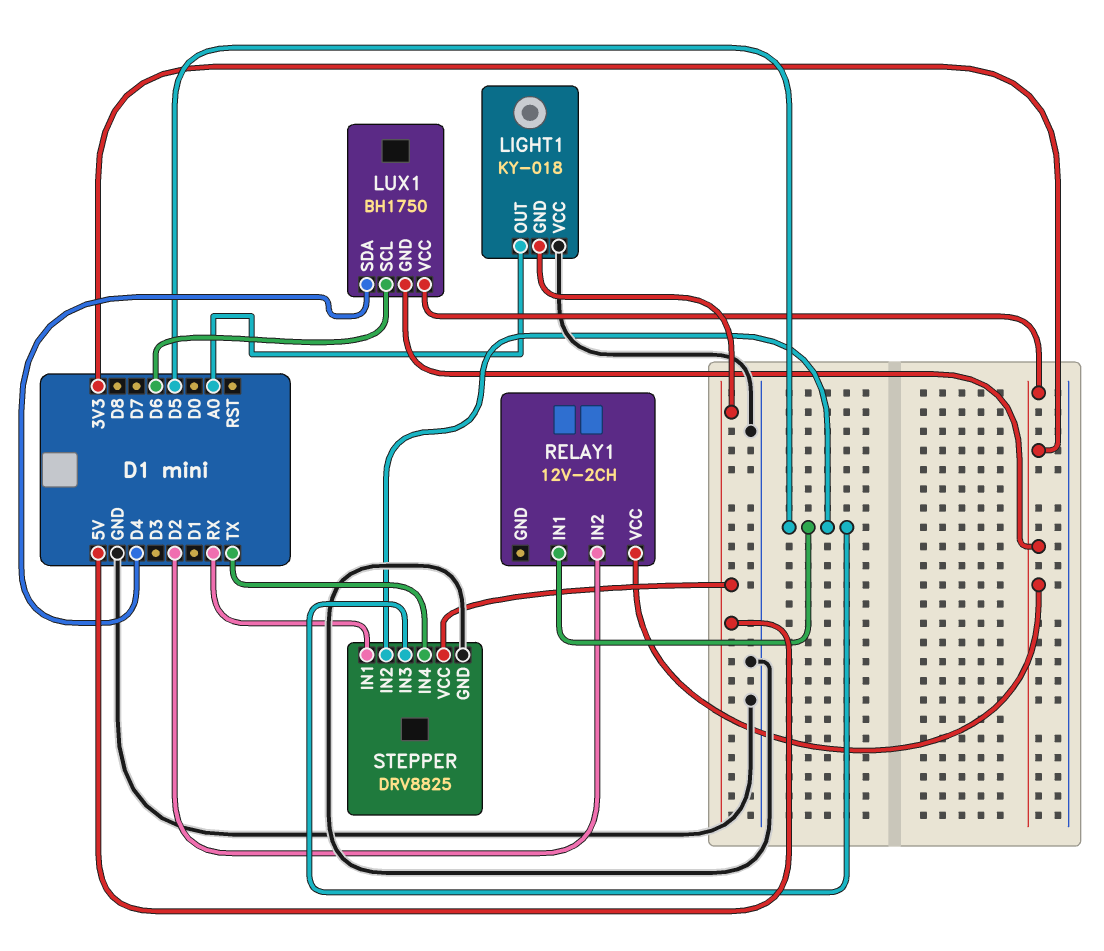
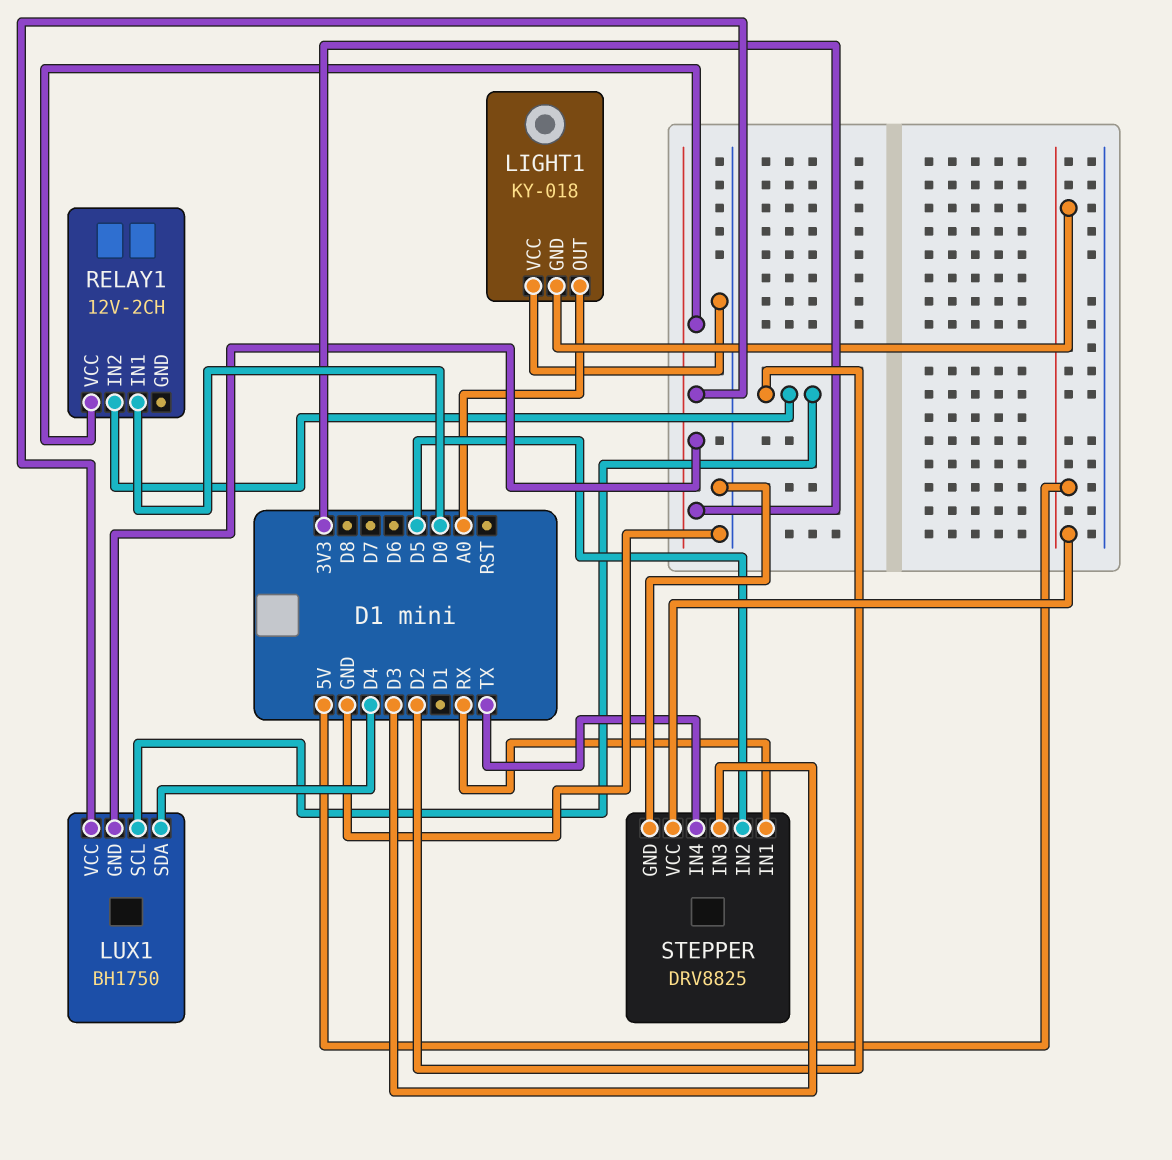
LUX1 pin SCL: D6 -> D2
RELAY1 pin IN1: D5 -> D0
STEPPER pin IN3: D5 -> D3

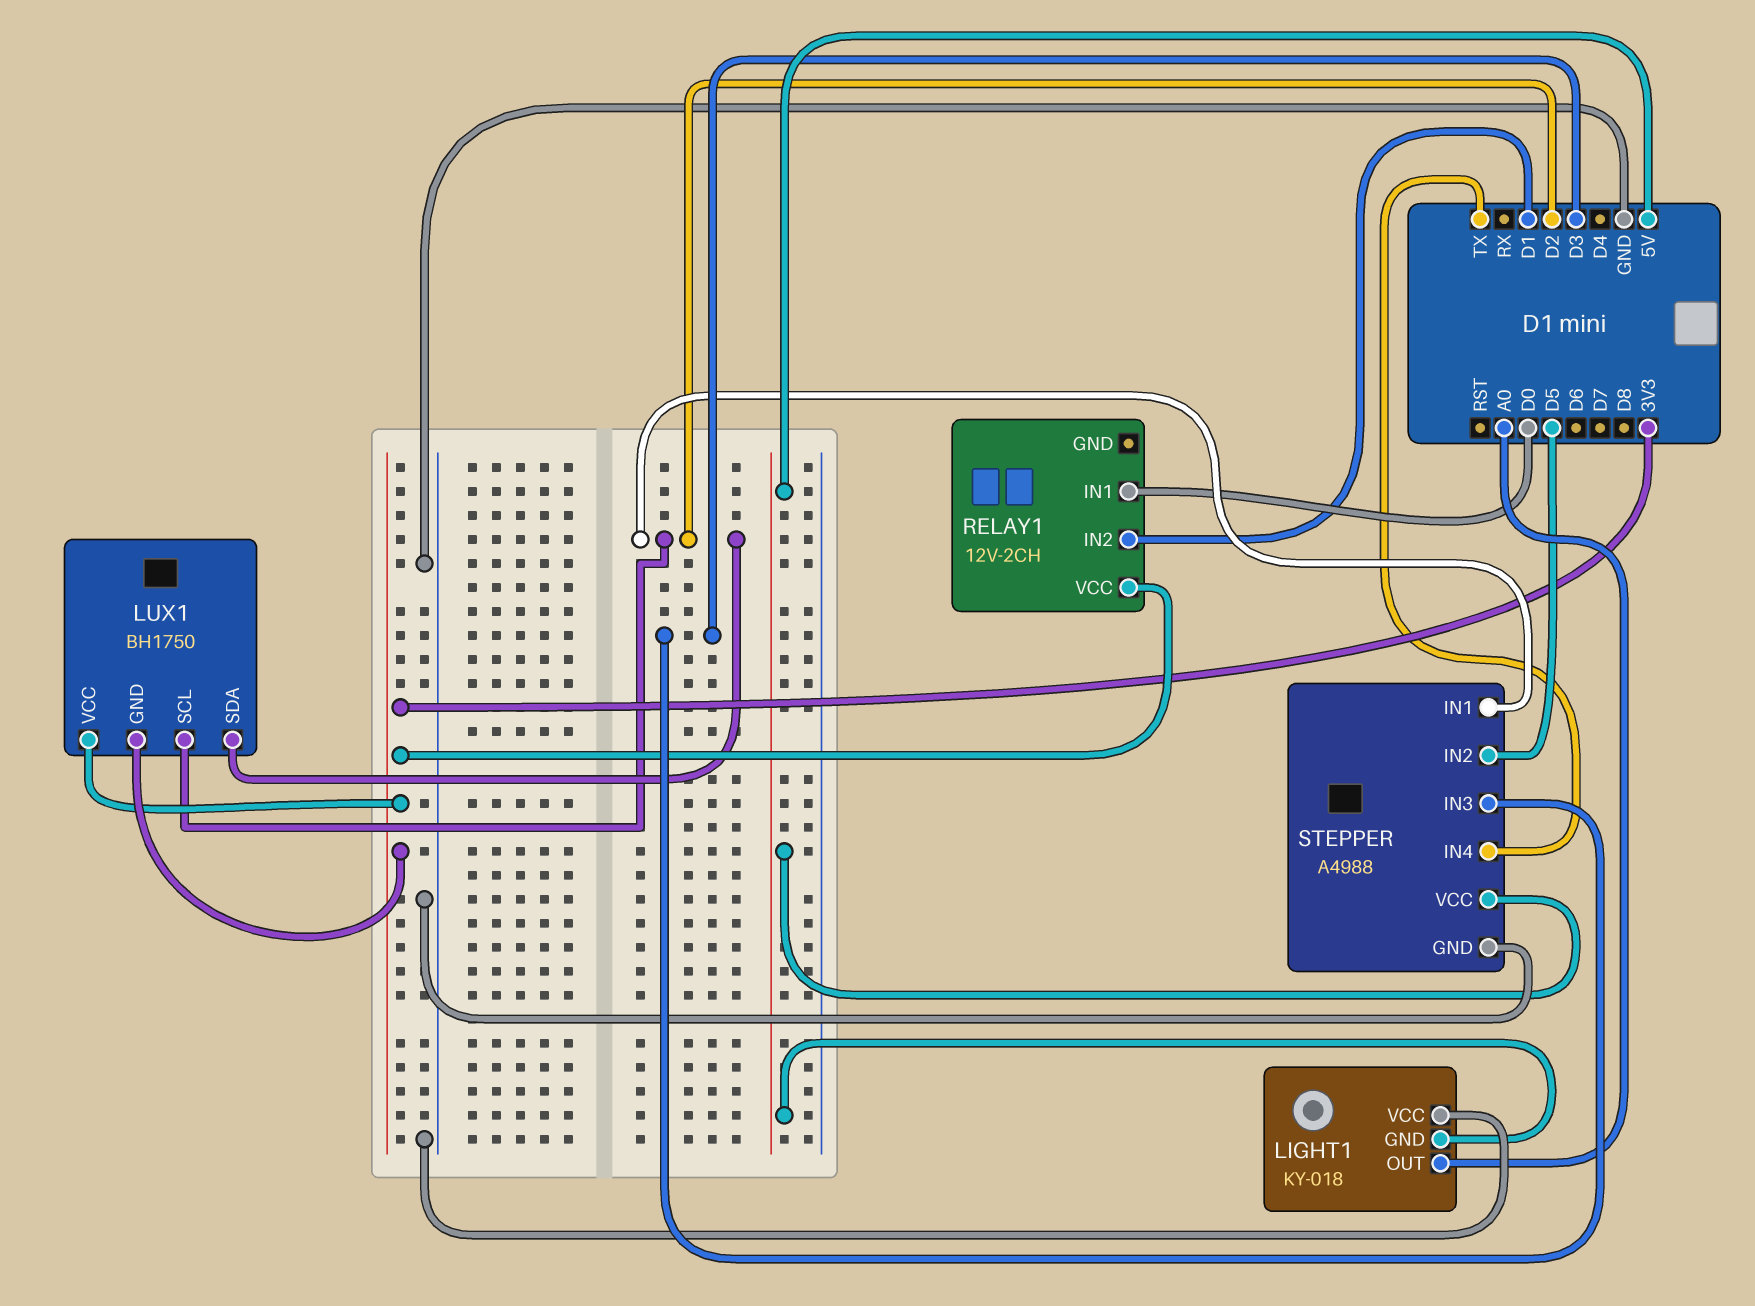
LUX1 pin SDA: D4 -> D2
RELAY1 pin IN2: D2 -> D1
STEPPER: DRV8825 -> A4988
STEPPER pin IN1: RX -> D2

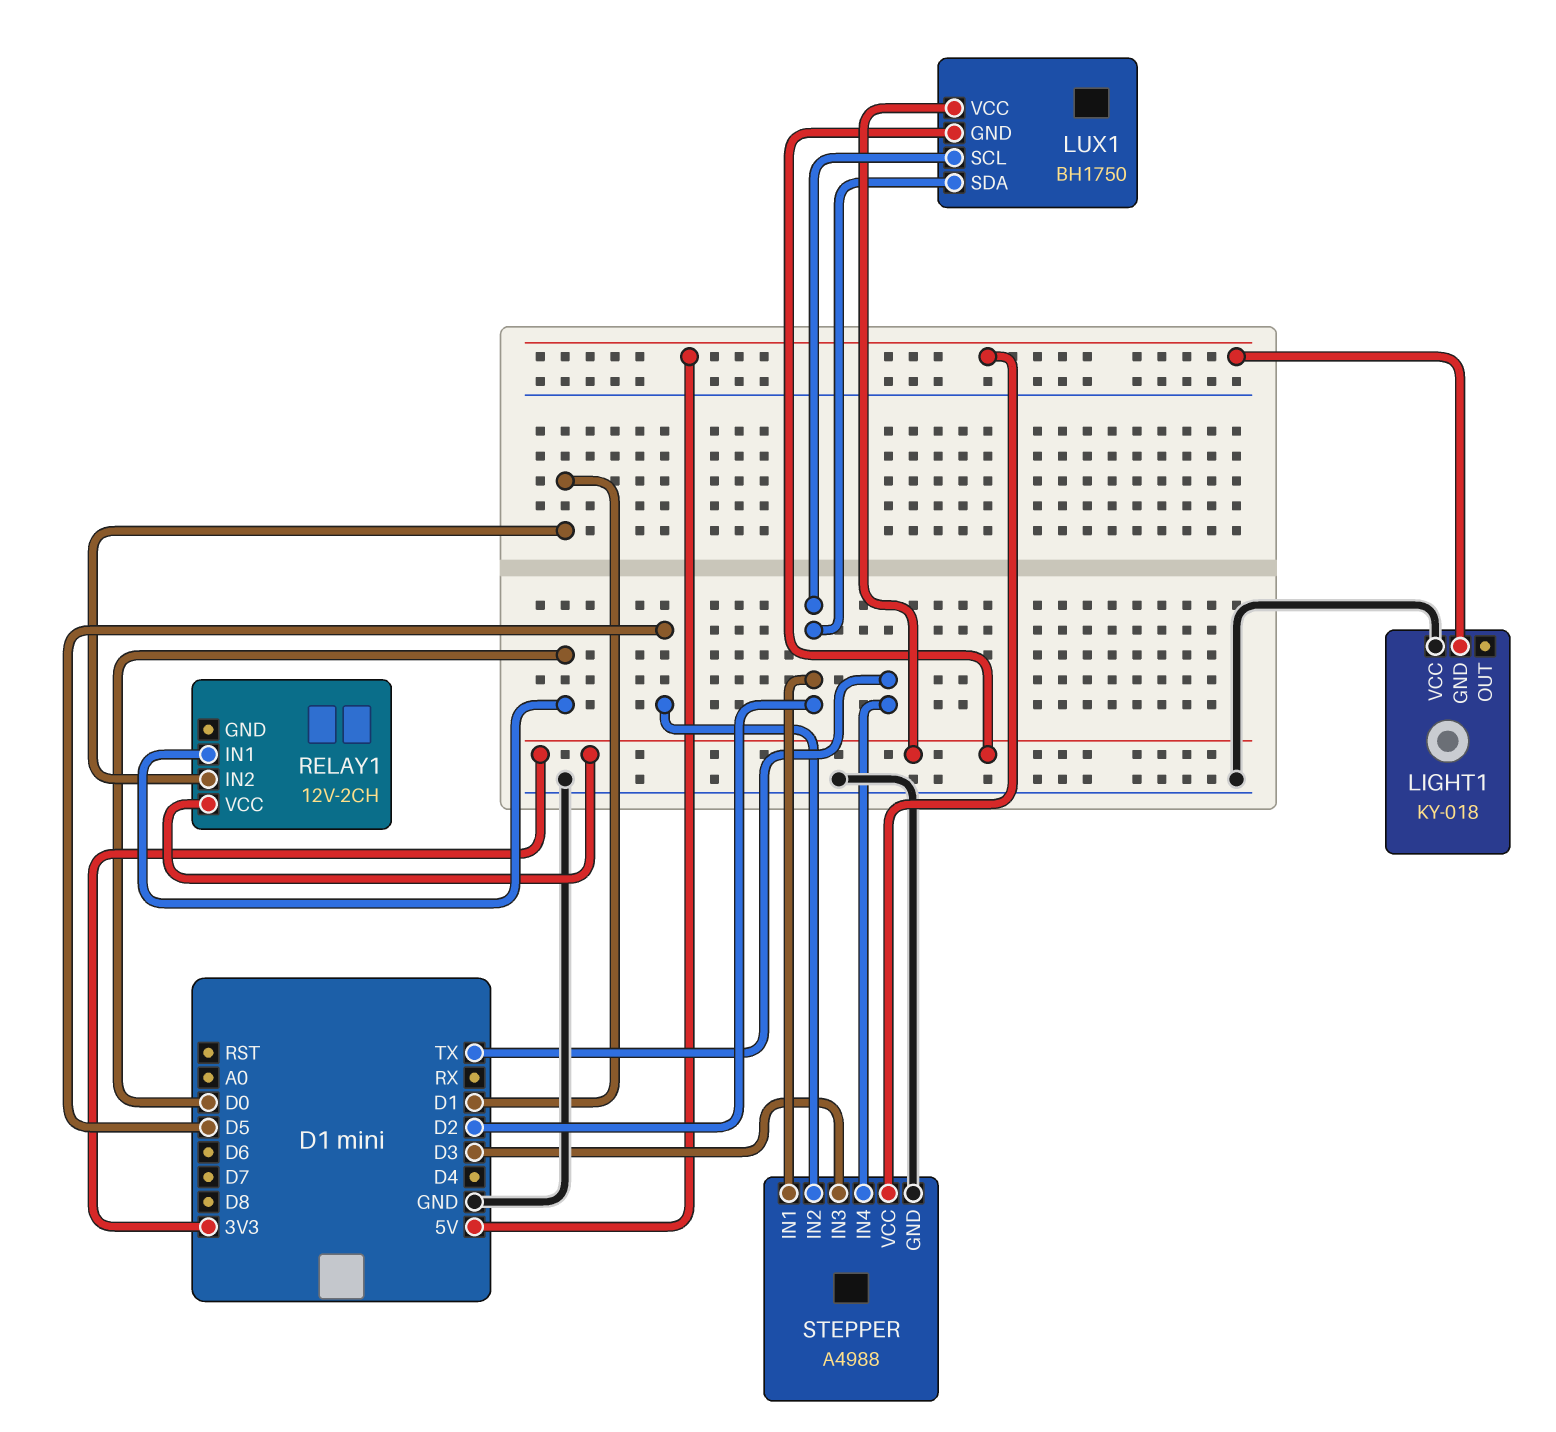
LIGHT1 pin OUT: A0 -> none

